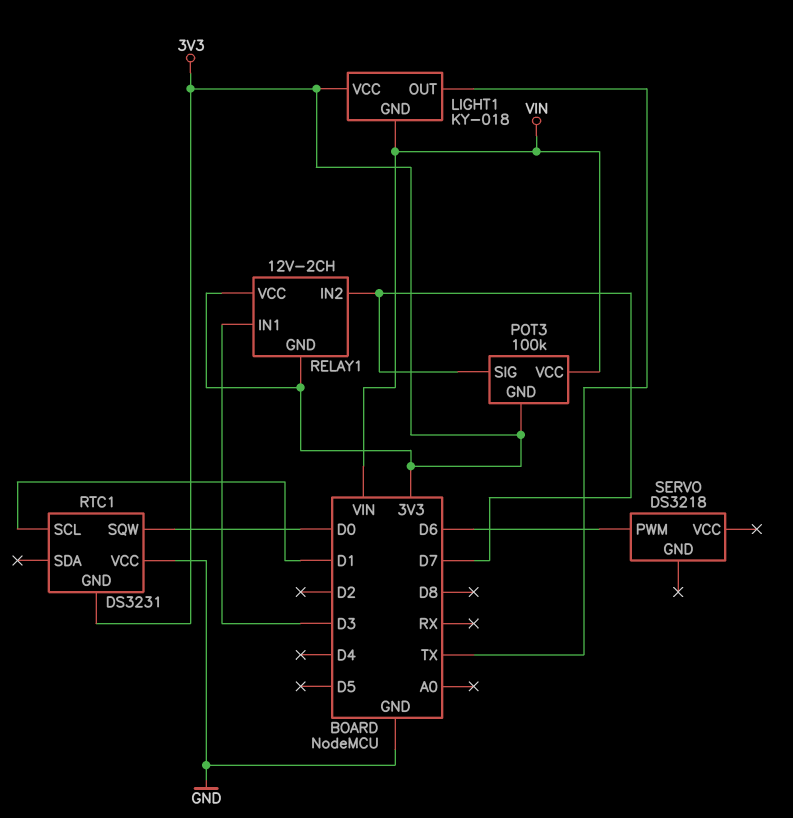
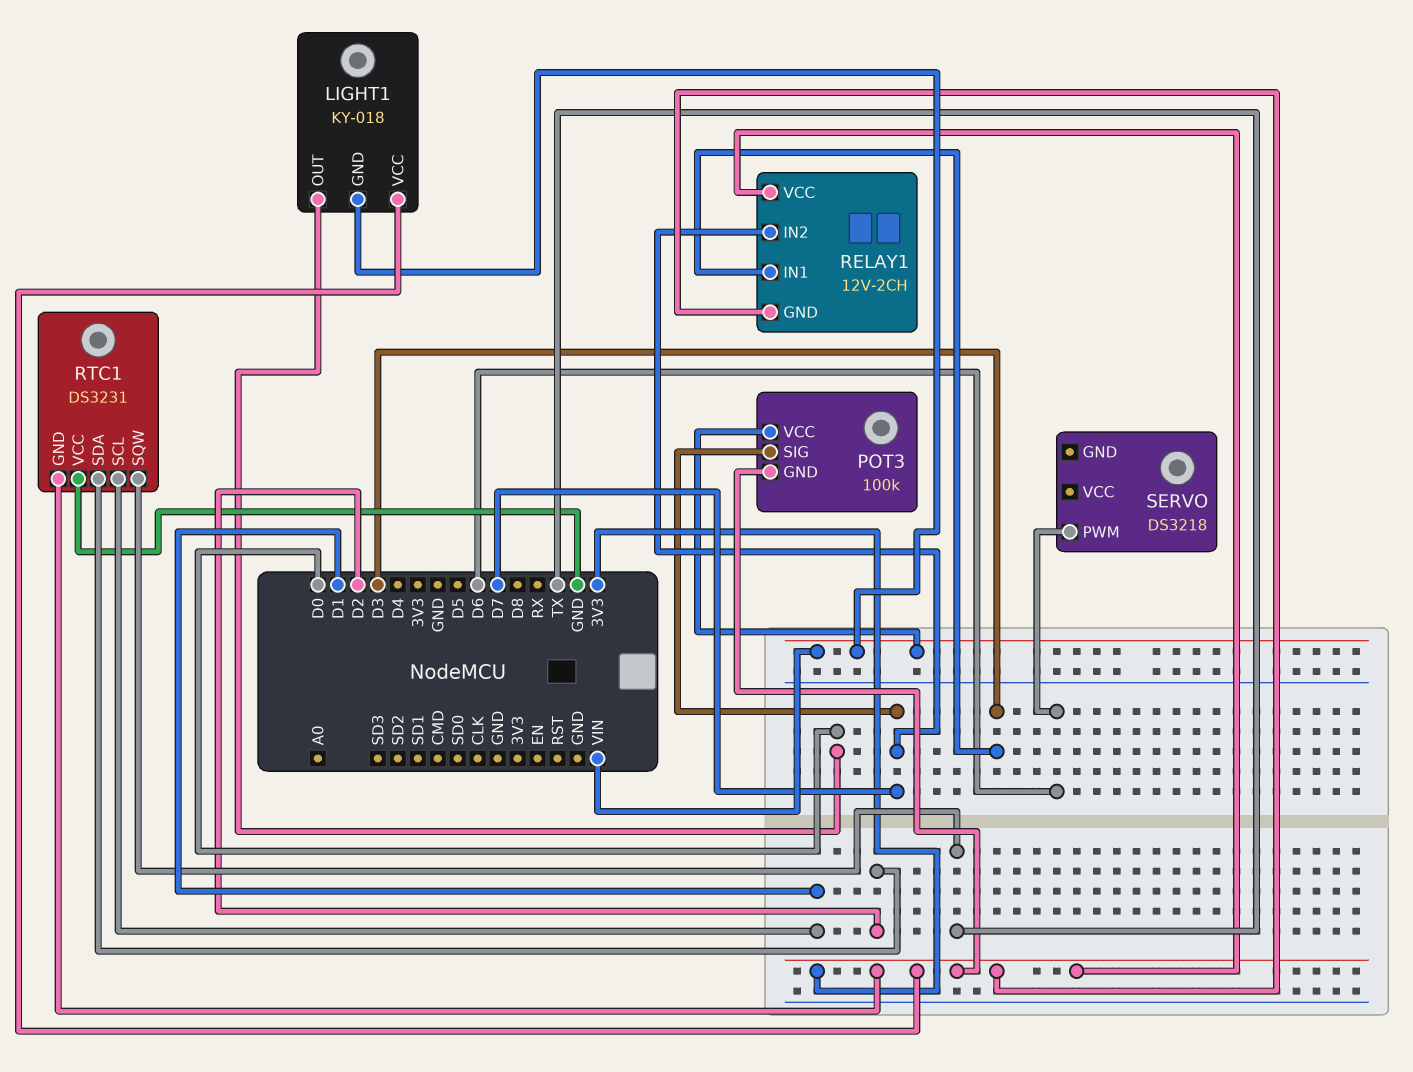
LIGHT1 pin OUT: TX -> D0
RTC1 pin SDA: none -> D2
RTC1 pin SQW: D0 -> TX

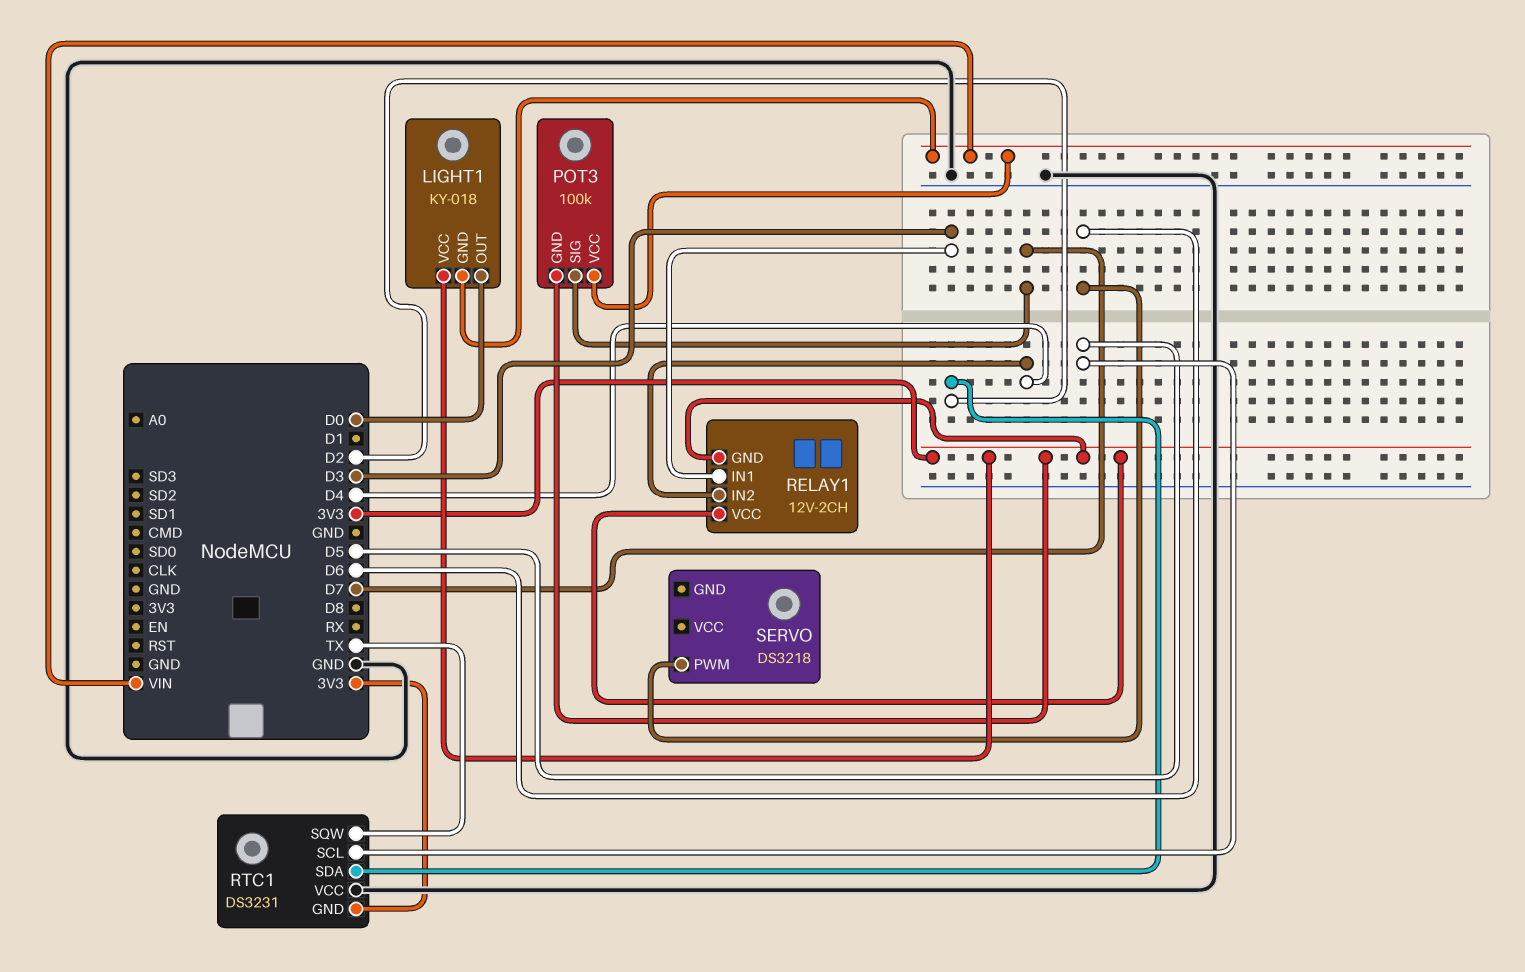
RELAY1 pin IN2: D7 -> D4
RTC1 pin SCL: D1 -> D5

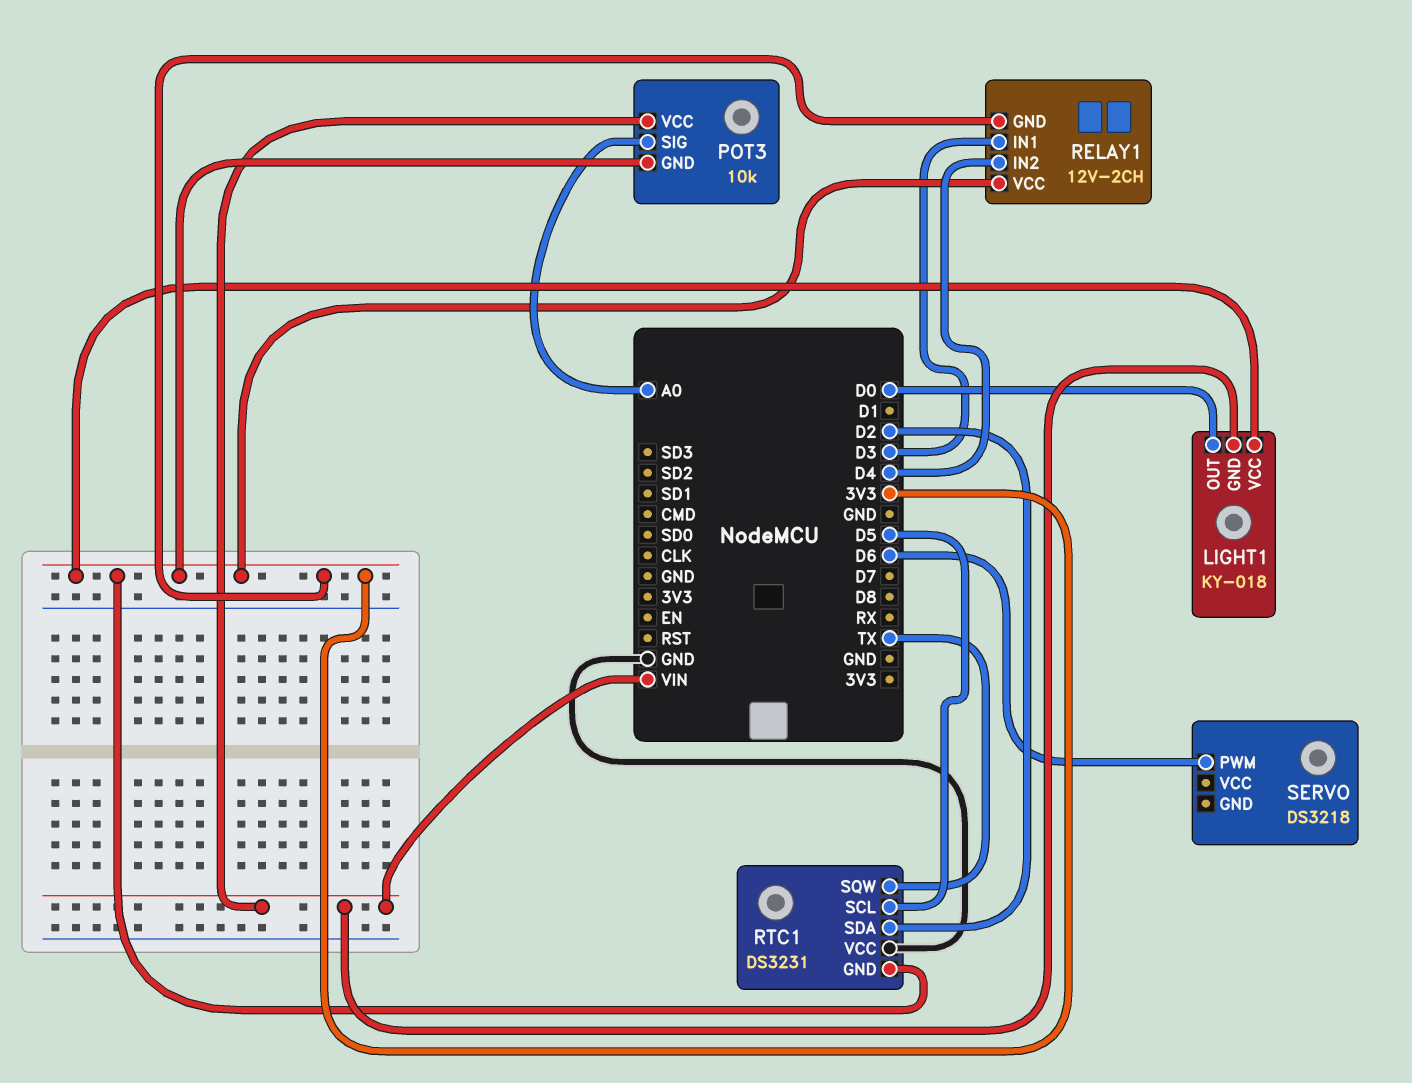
POT3: 100k -> 10k
POT3 pin SIG: D7 -> A0

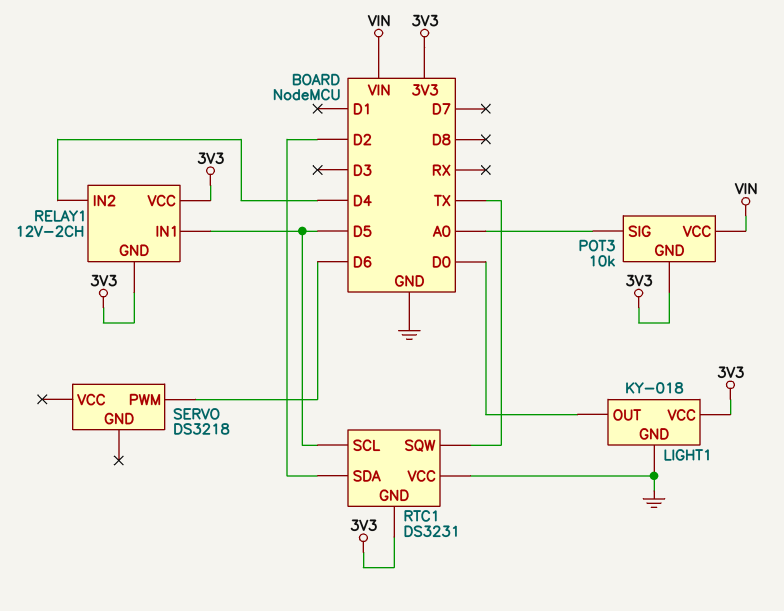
LIGHT1 pin GND: VIN -> GND
RELAY1 pin IN1: D3 -> D5

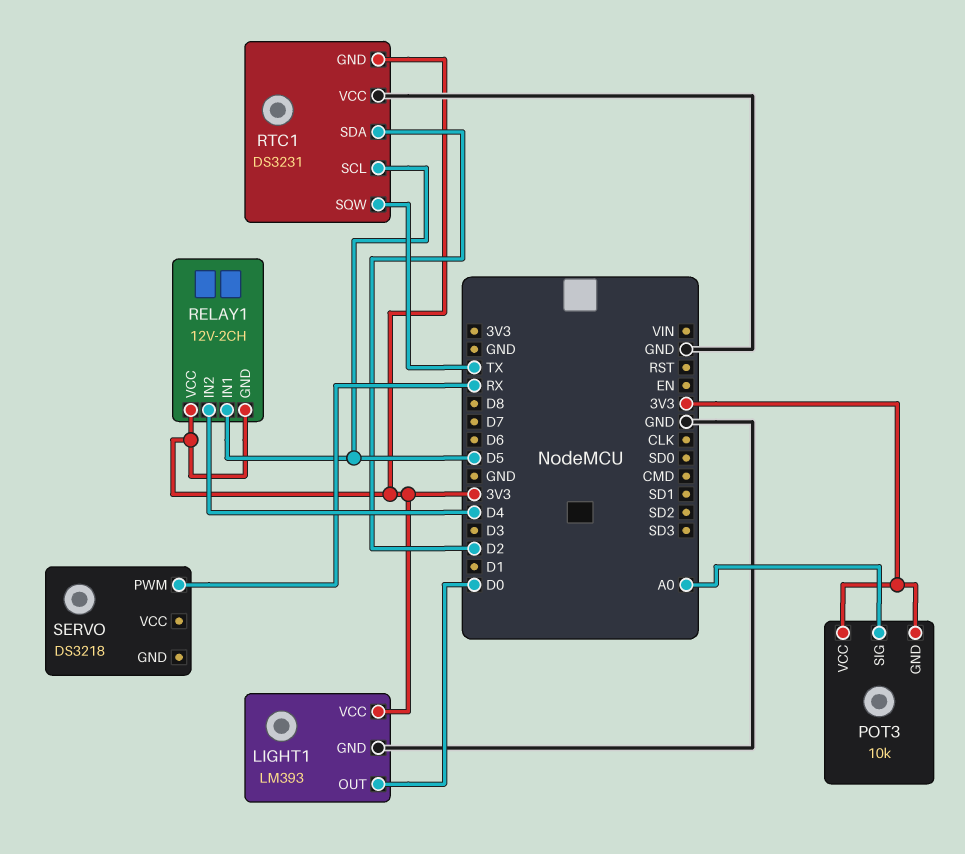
LIGHT1: KY-018 -> LM393
POT3 pin VCC: VIN -> 3V3
SERVO pin PWM: D6 -> RX

